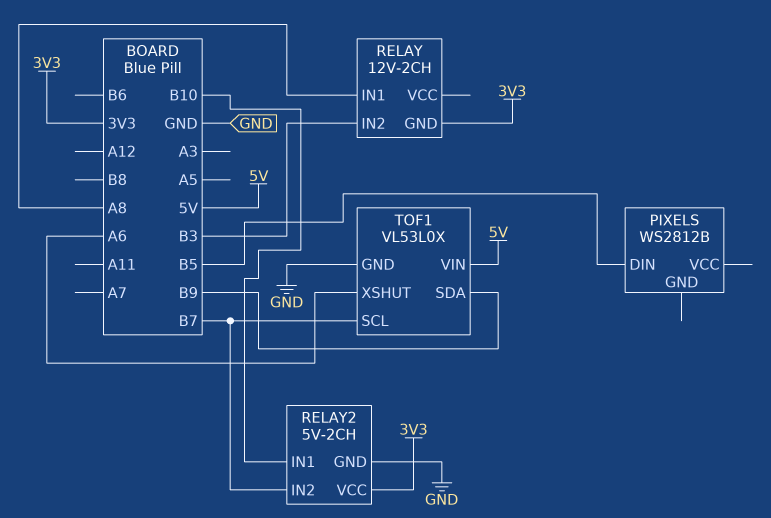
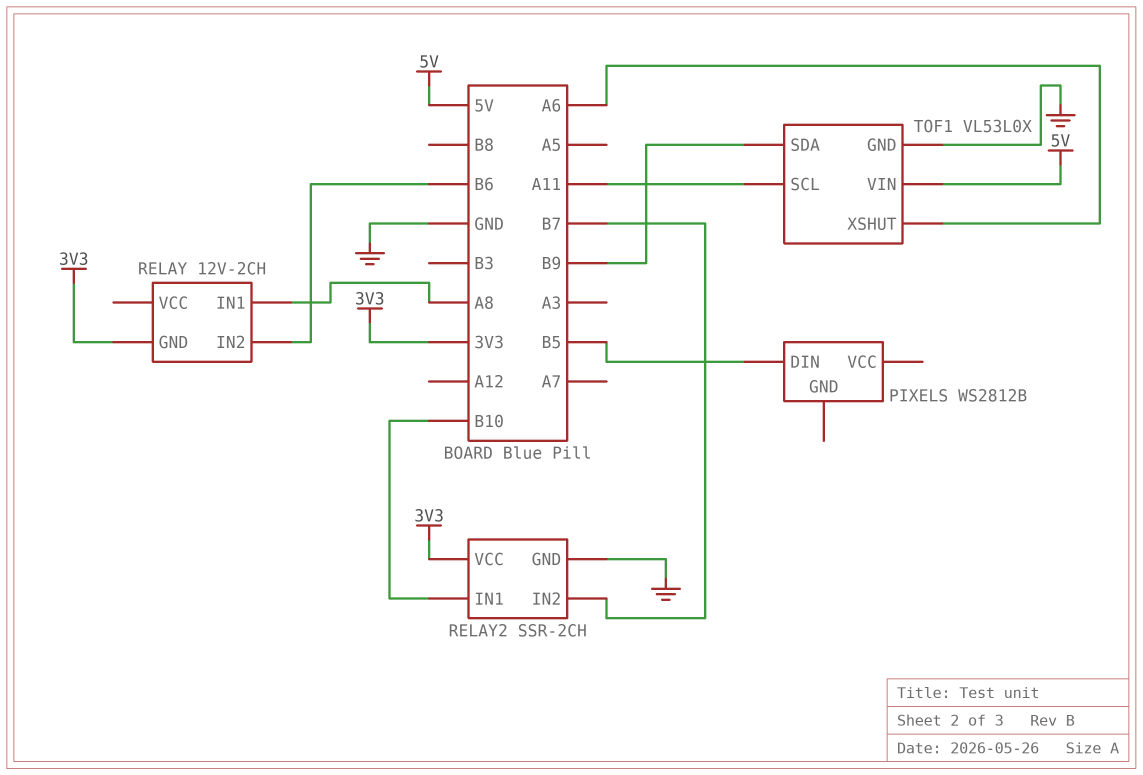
RELAY pin IN2: B3 -> B6
RELAY2: 5V-2CH -> SSR-2CH
TOF1 pin SCL: B7 -> A11

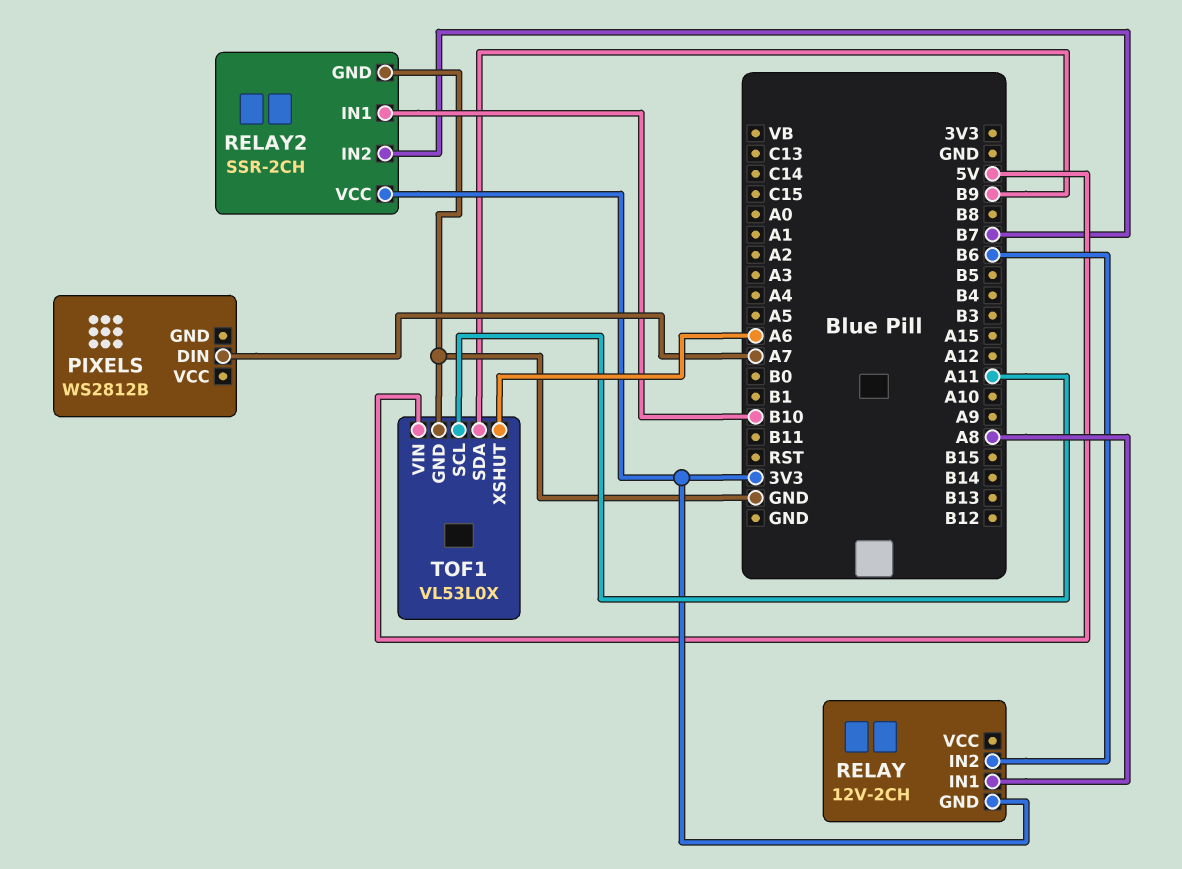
PIXELS pin DIN: B5 -> A7

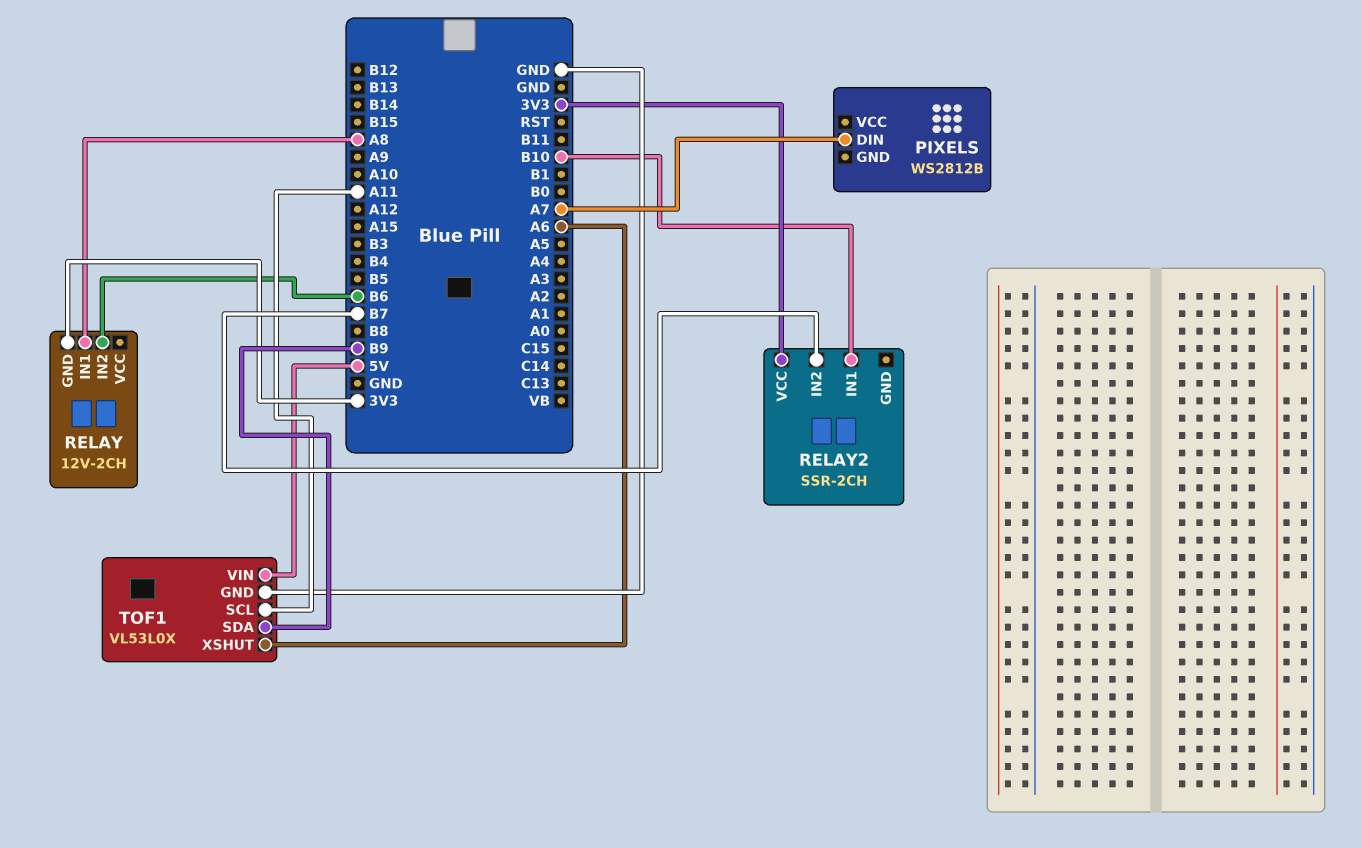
RELAY2 pin GND: GND -> none

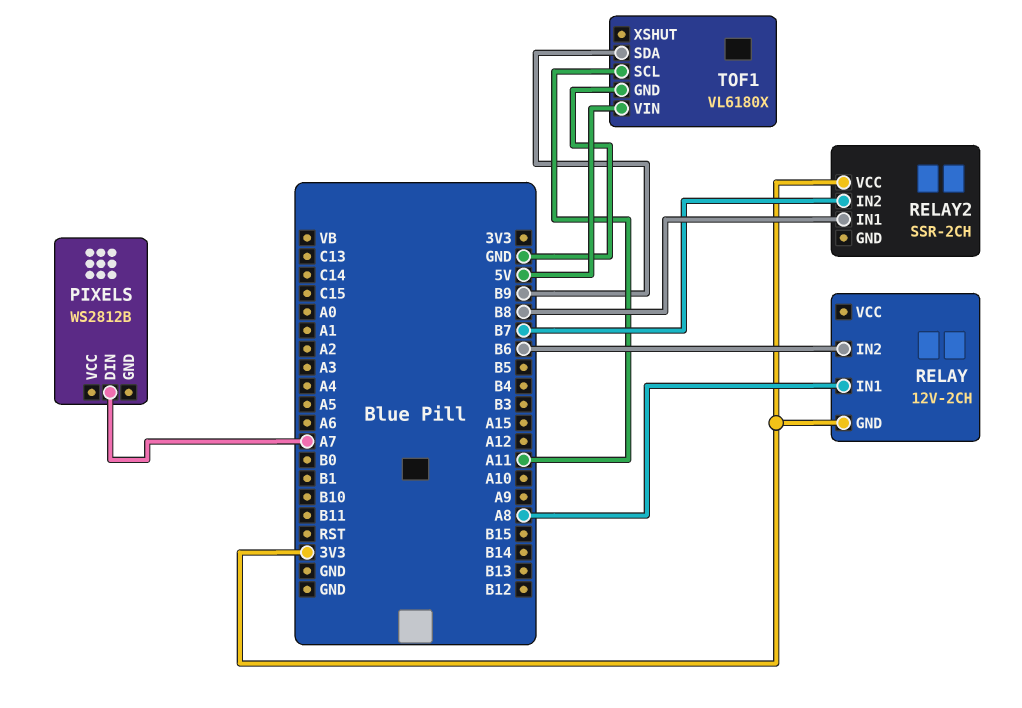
RELAY2 pin IN1: B10 -> B8
TOF1: VL53L0X -> VL6180X
TOF1 pin XSHUT: A6 -> none

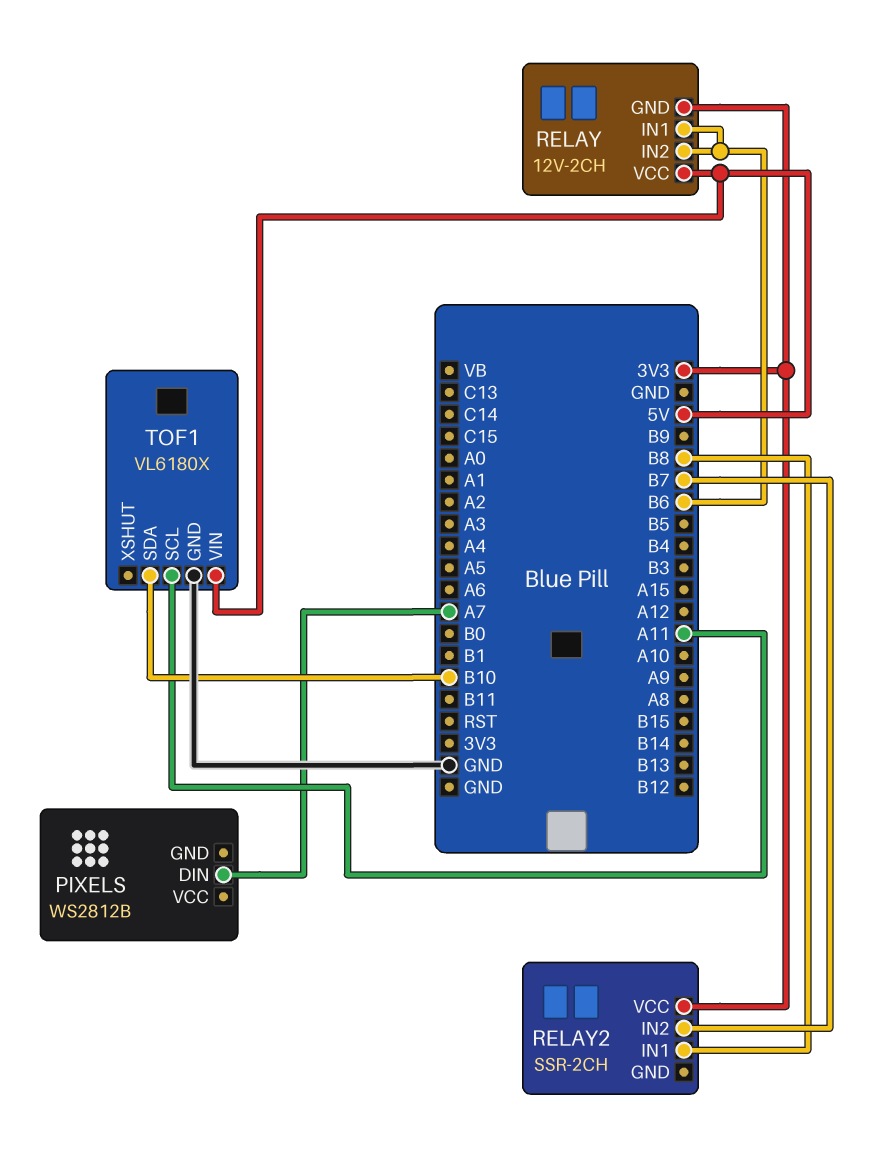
RELAY pin IN1: A8 -> B6
RELAY pin VCC: none -> 5V
TOF1 pin SDA: B9 -> B10

